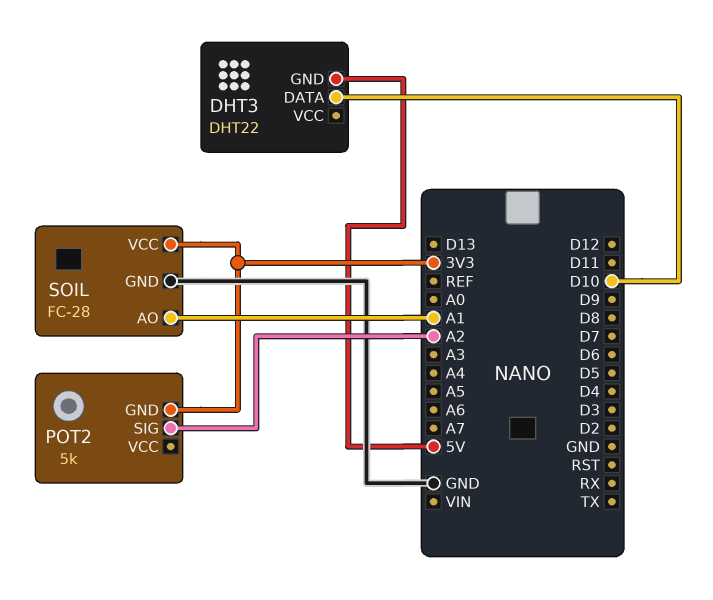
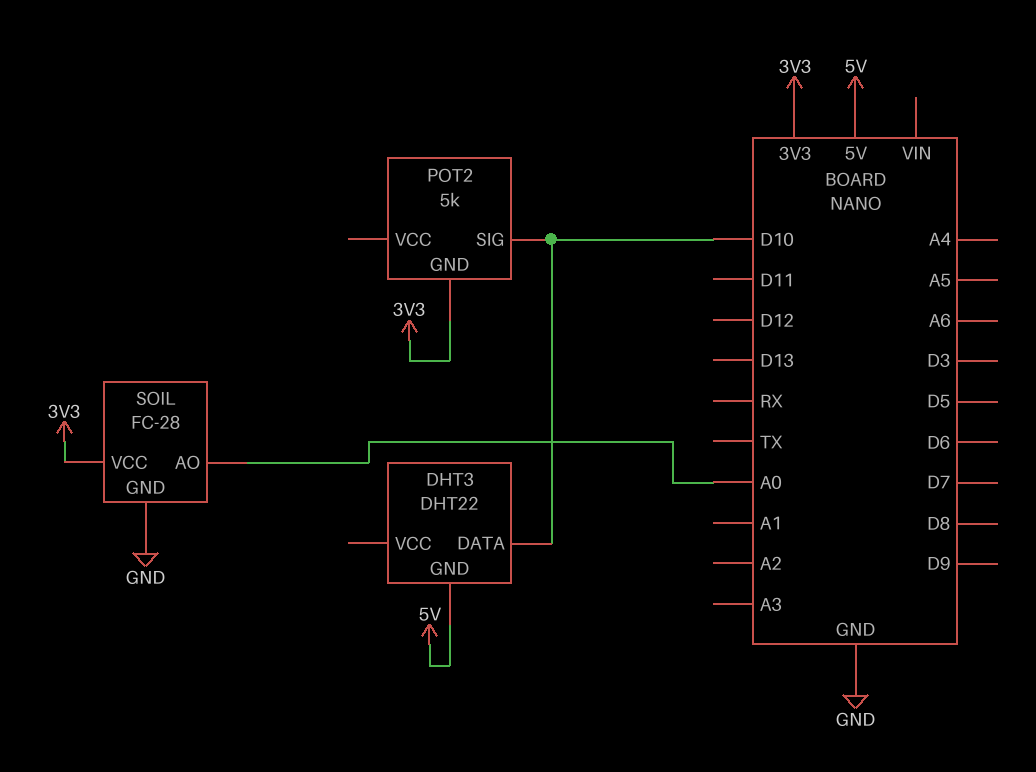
POT2 pin SIG: A2 -> D10
SOIL pin AO: A1 -> A0

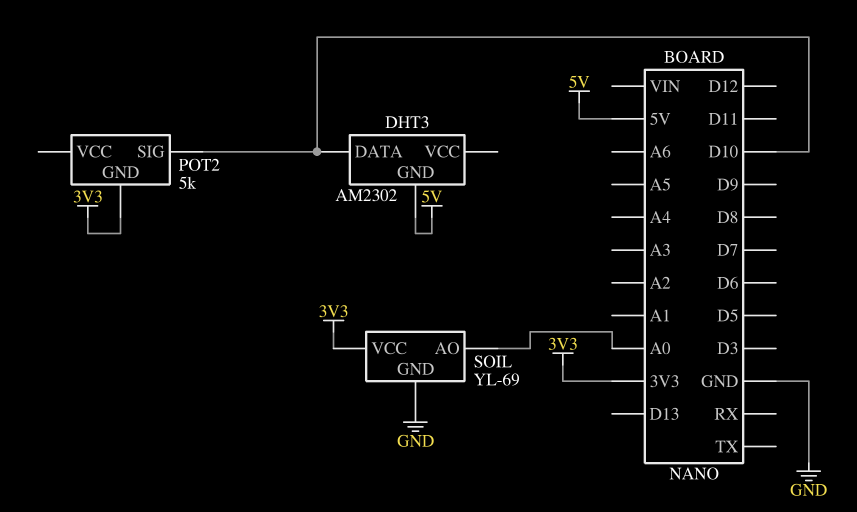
DHT3: DHT22 -> AM2302
SOIL: FC-28 -> YL-69

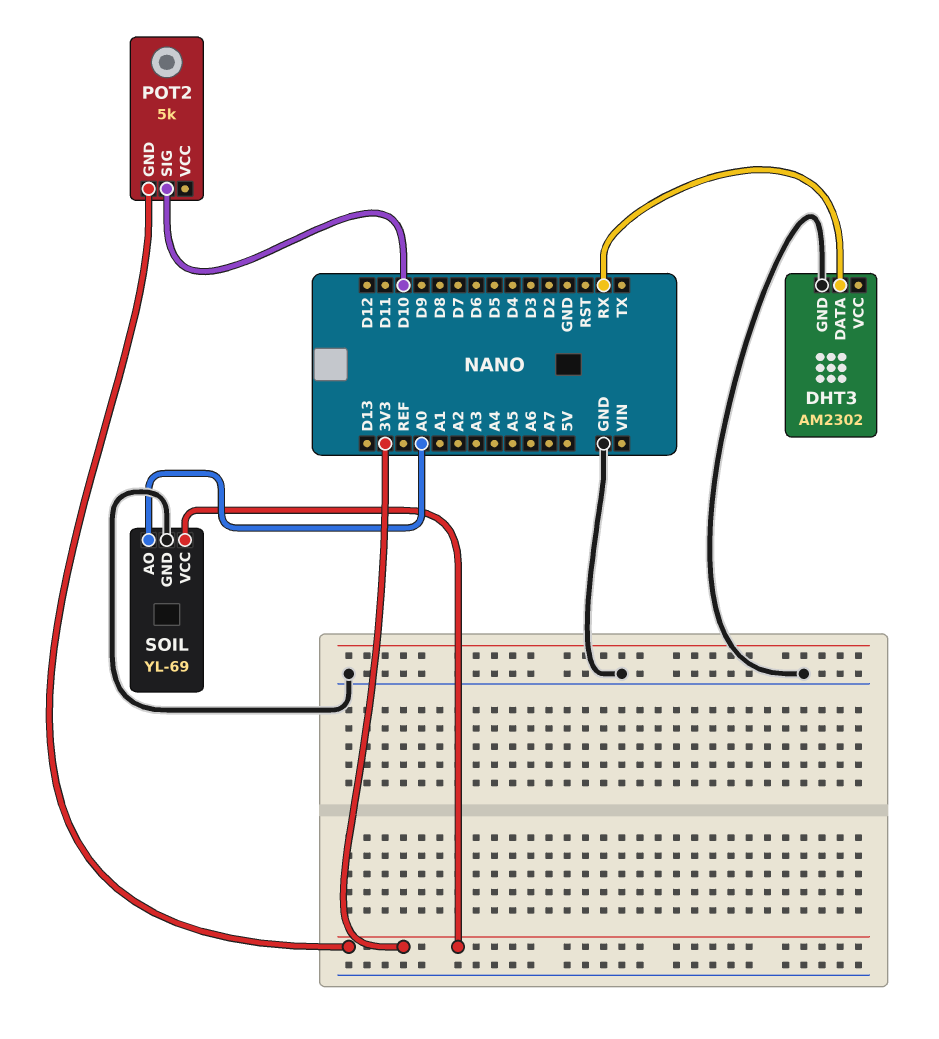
DHT3 pin DATA: D10 -> RX
DHT3 pin GND: 5V -> GND

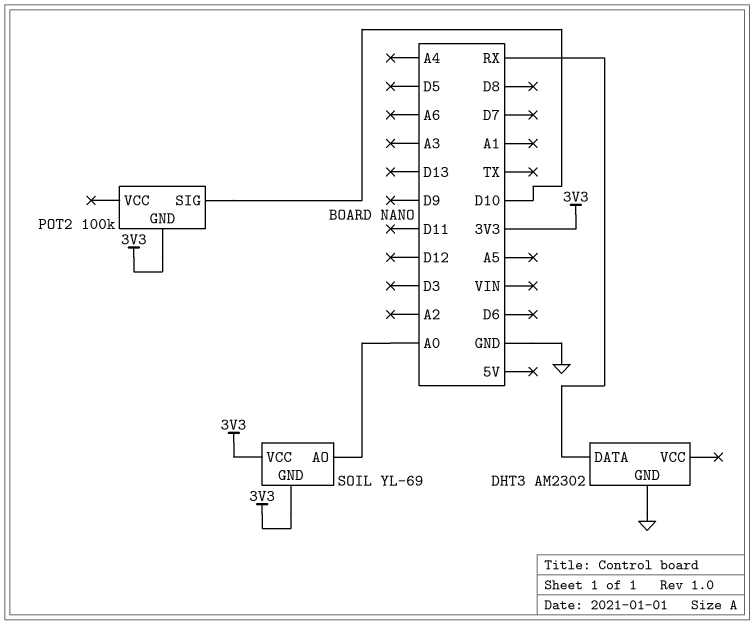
POT2: 5k -> 100k
SOIL pin GND: GND -> 3V3

